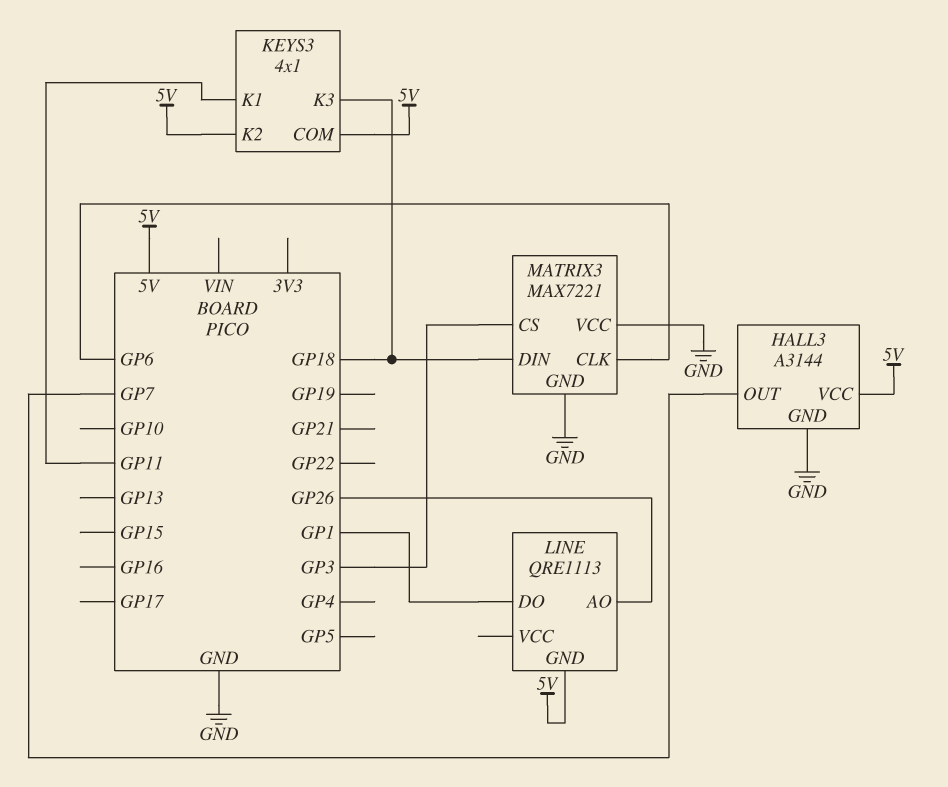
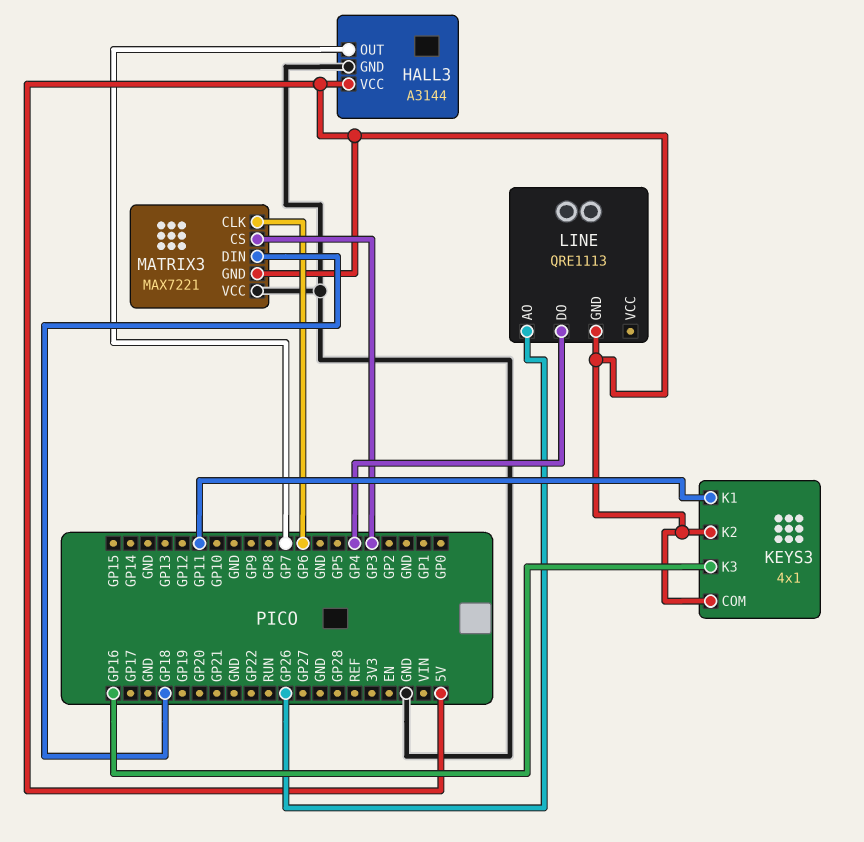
KEYS3 pin K3: GP18 -> GP16
LINE pin DO: GP1 -> GP4
MATRIX3 pin GND: GND -> 5V

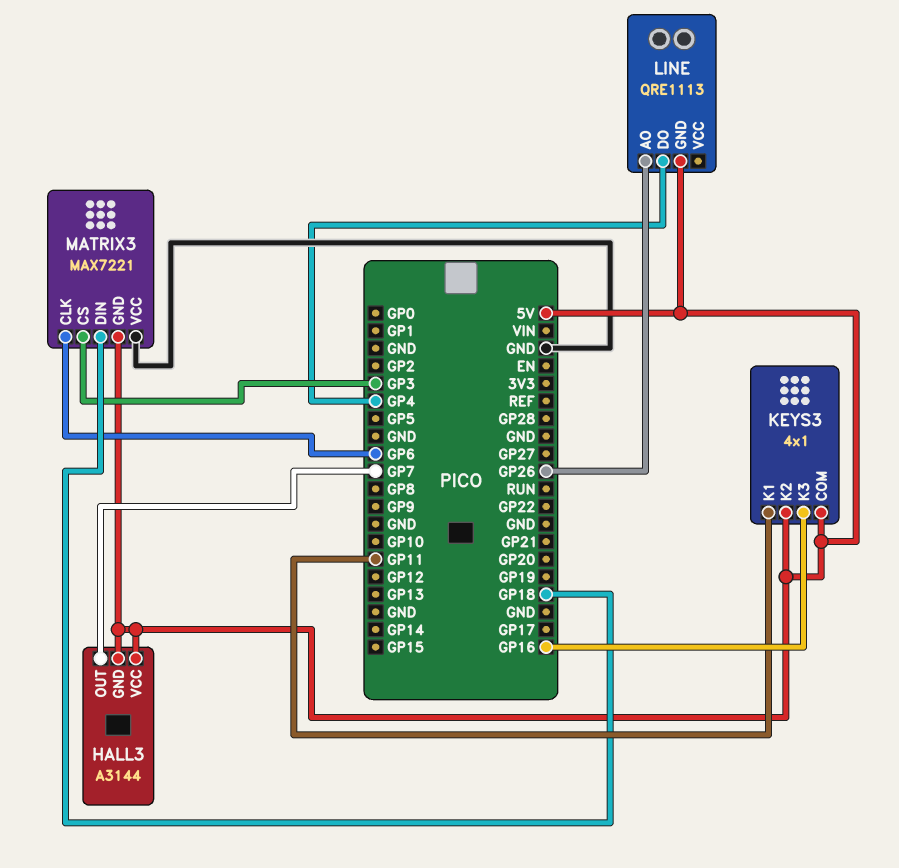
HALL3 pin GND: GND -> 5V

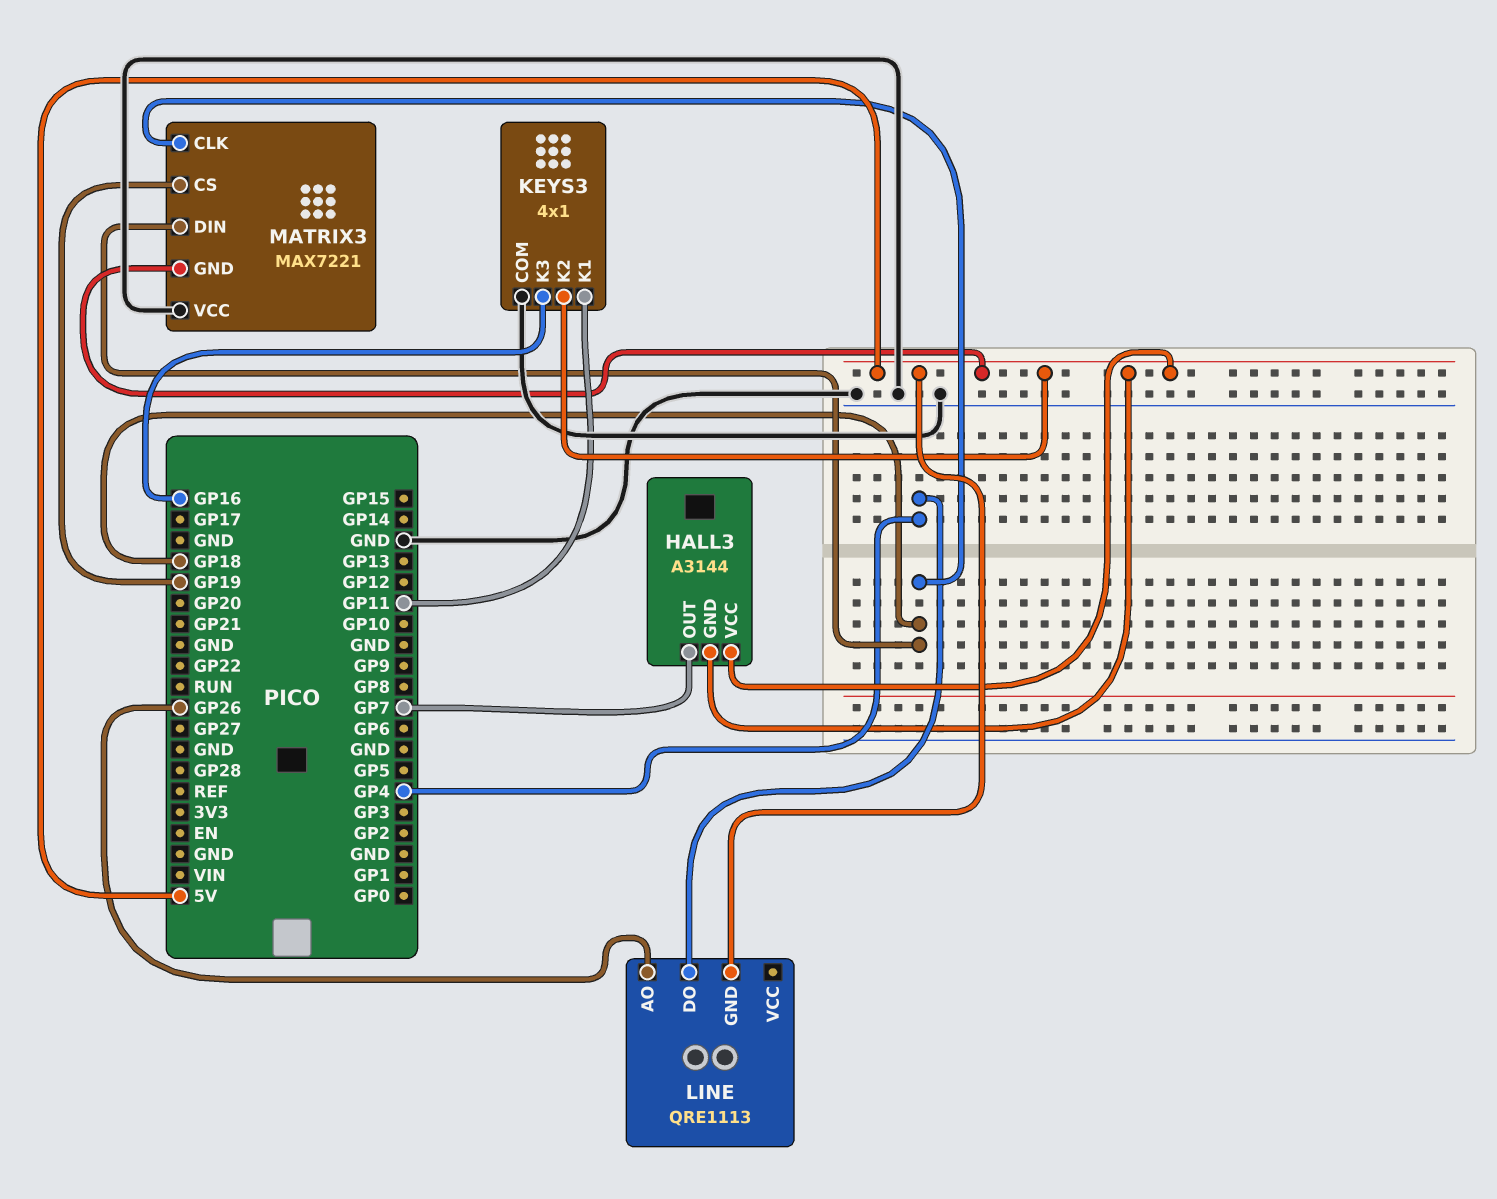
KEYS3 pin COM: 5V -> GND
MATRIX3 pin CLK: GP6 -> GP18
MATRIX3 pin CS: GP3 -> GP19

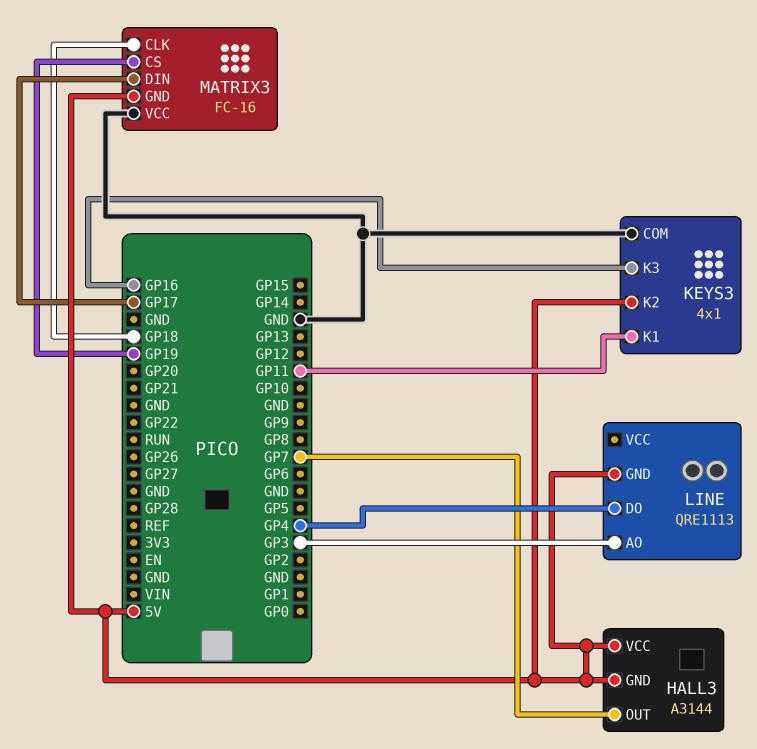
LINE pin AO: GP26 -> GP3
MATRIX3: MAX7221 -> FC-16
MATRIX3 pin DIN: GP18 -> GP17

